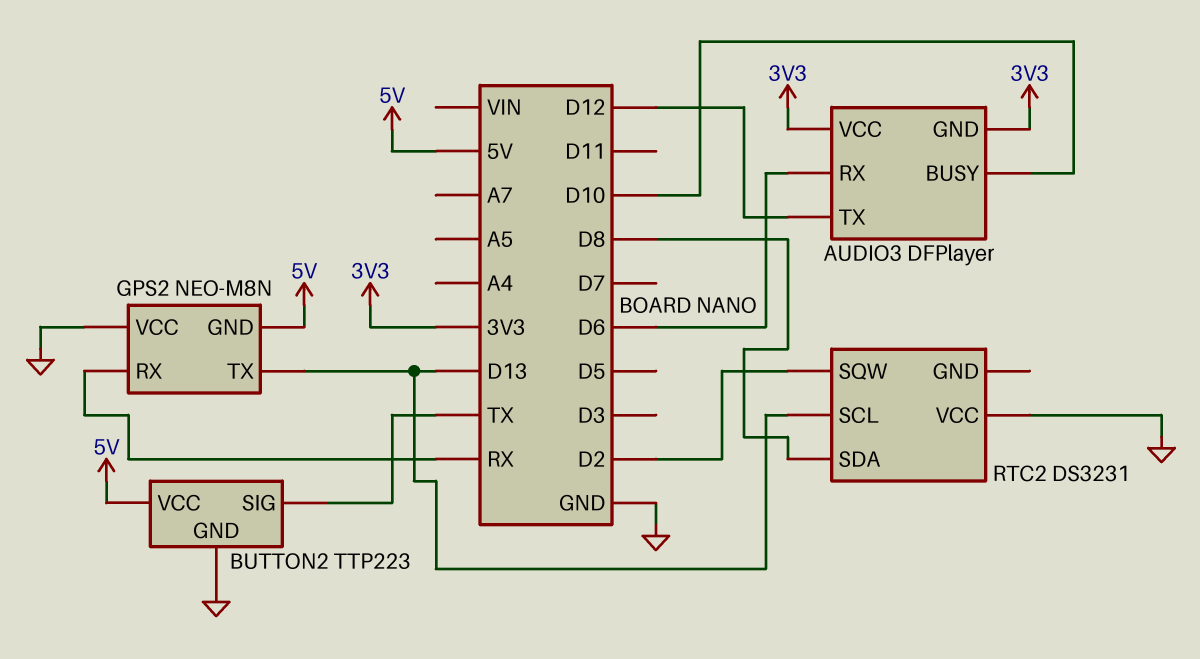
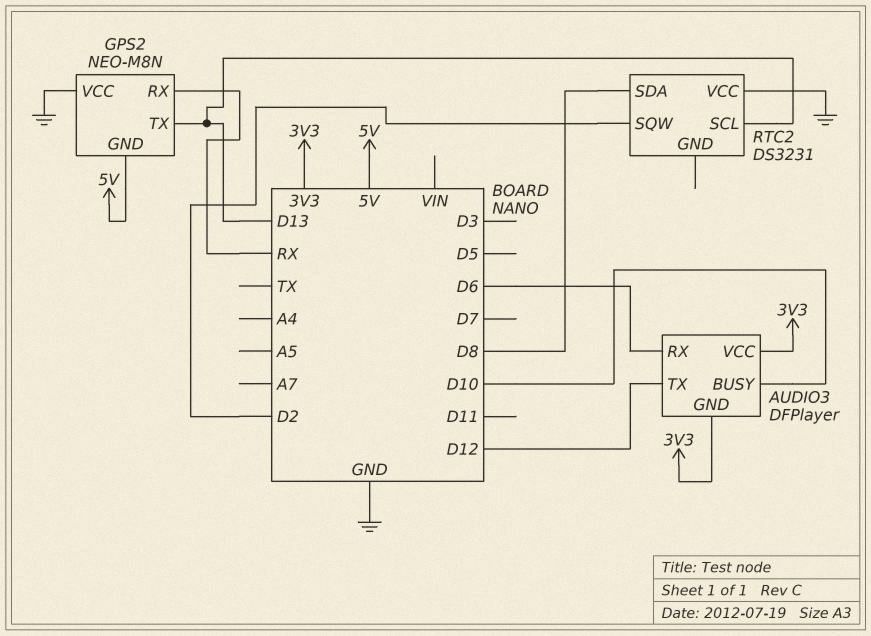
BUTTON2: TTP223 -> none
BUTTON2 pin GND: GND -> none
BUTTON2 pin SIG: TX -> none
BUTTON2 pin VCC: 5V -> none

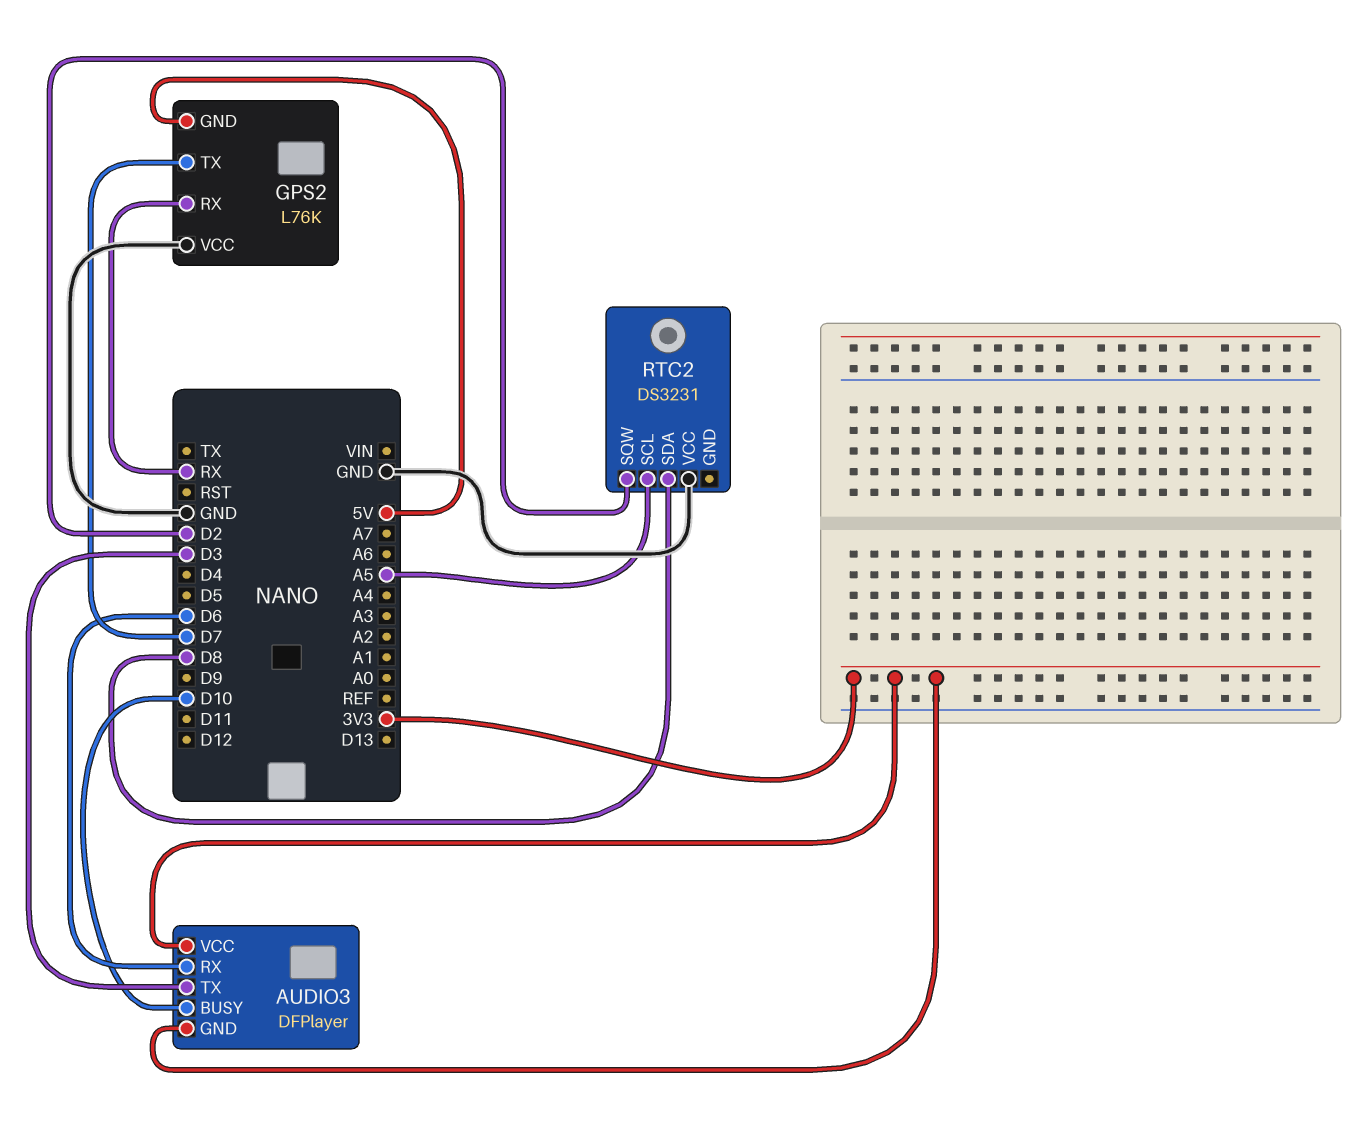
AUDIO3 pin TX: D12 -> D3
GPS2: NEO-M8N -> L76K
GPS2 pin TX: D13 -> D7
RTC2 pin SCL: D13 -> A5

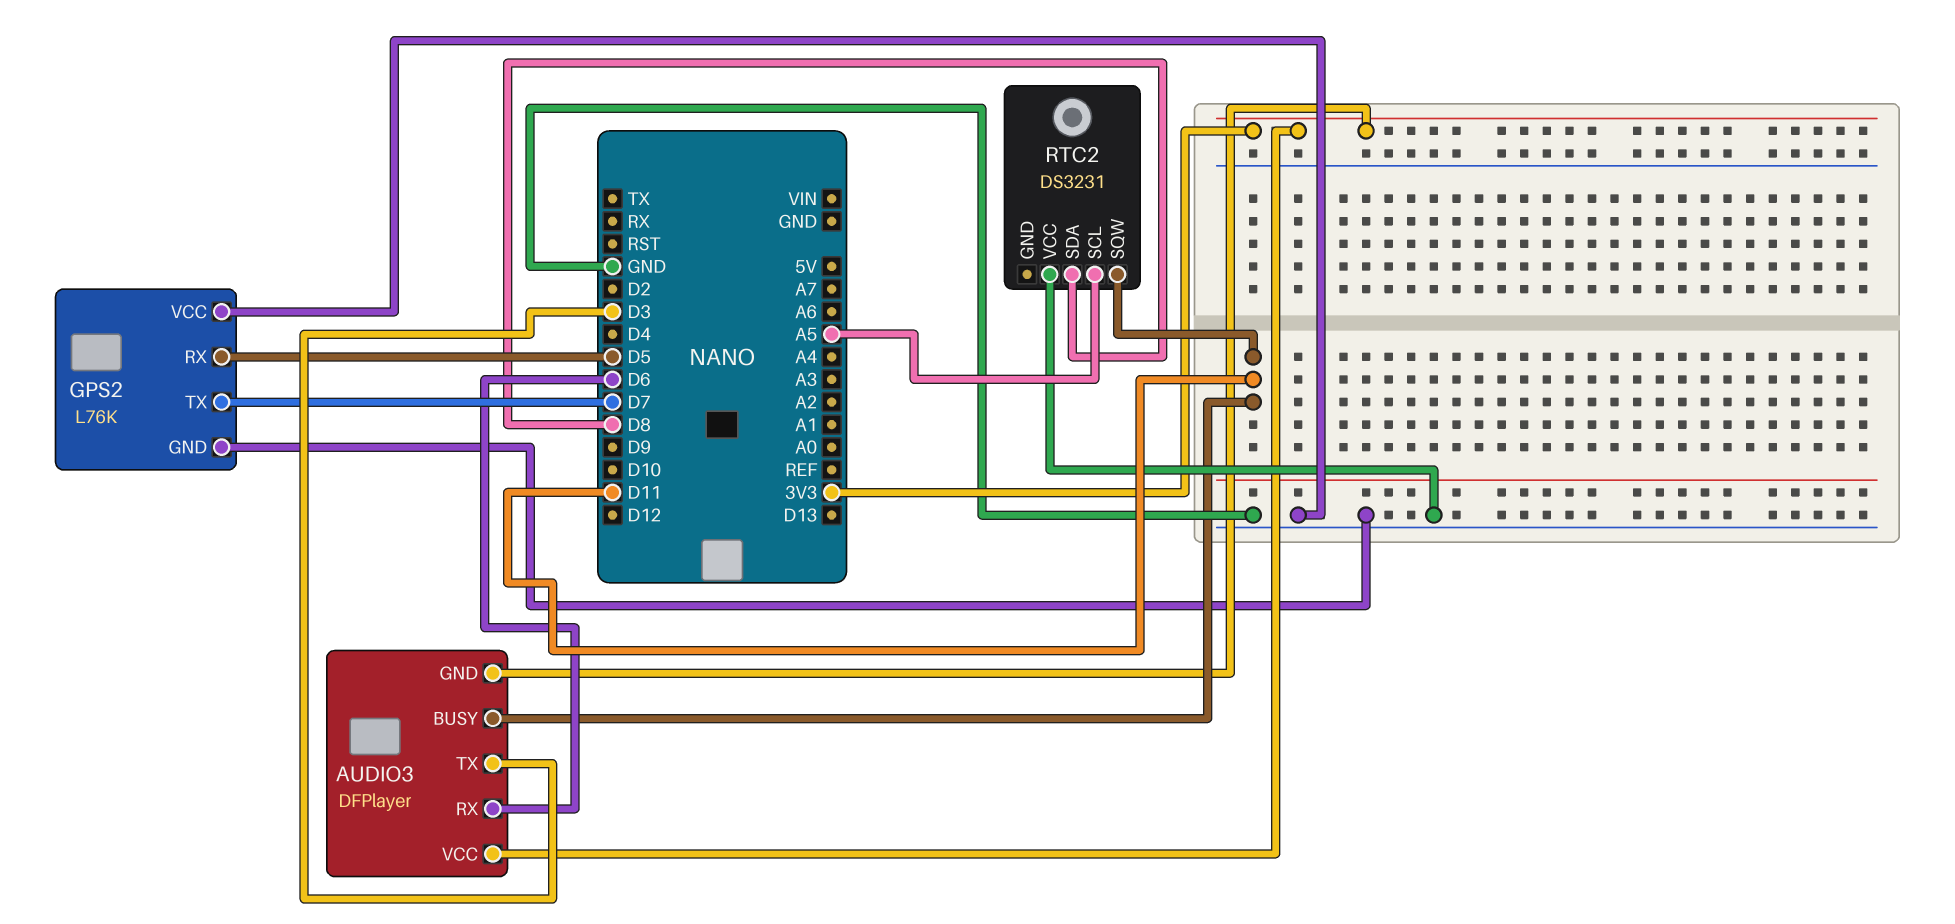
AUDIO3 pin BUSY: D10 -> D11
GPS2 pin GND: 5V -> GND
GPS2 pin RX: RX -> D5
RTC2 pin SQW: D2 -> D11

